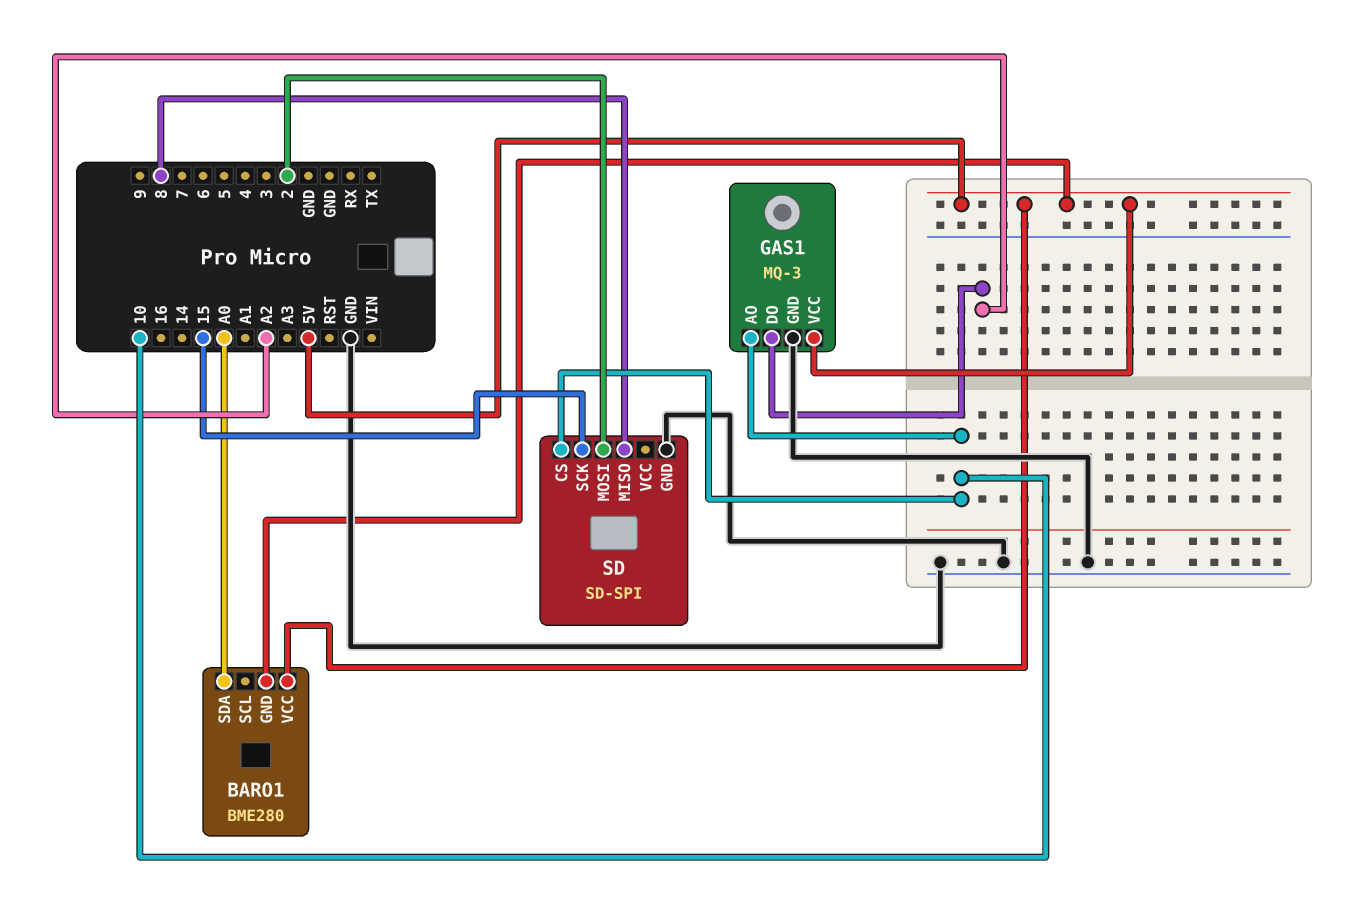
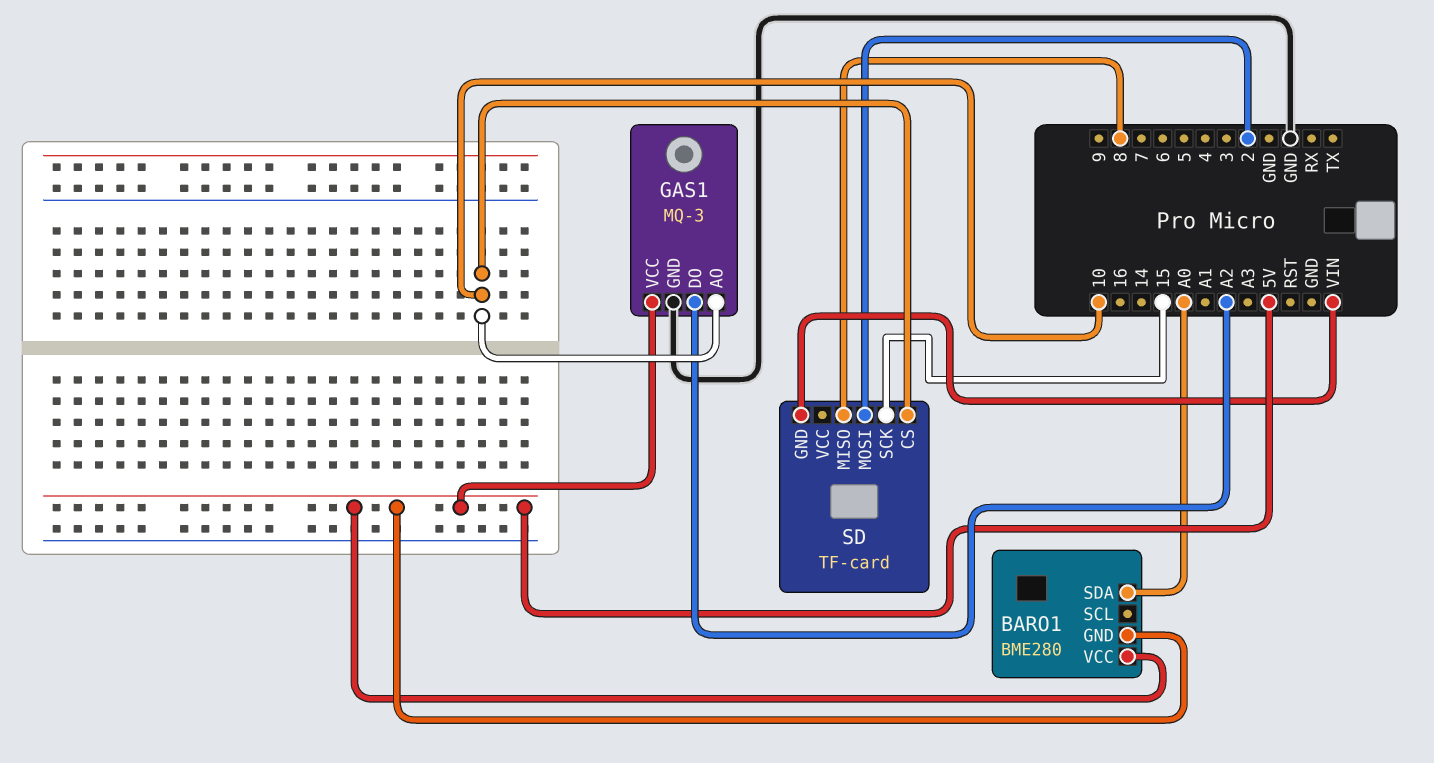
SD: SD-SPI -> TF-card
SD pin GND: GND -> VIN

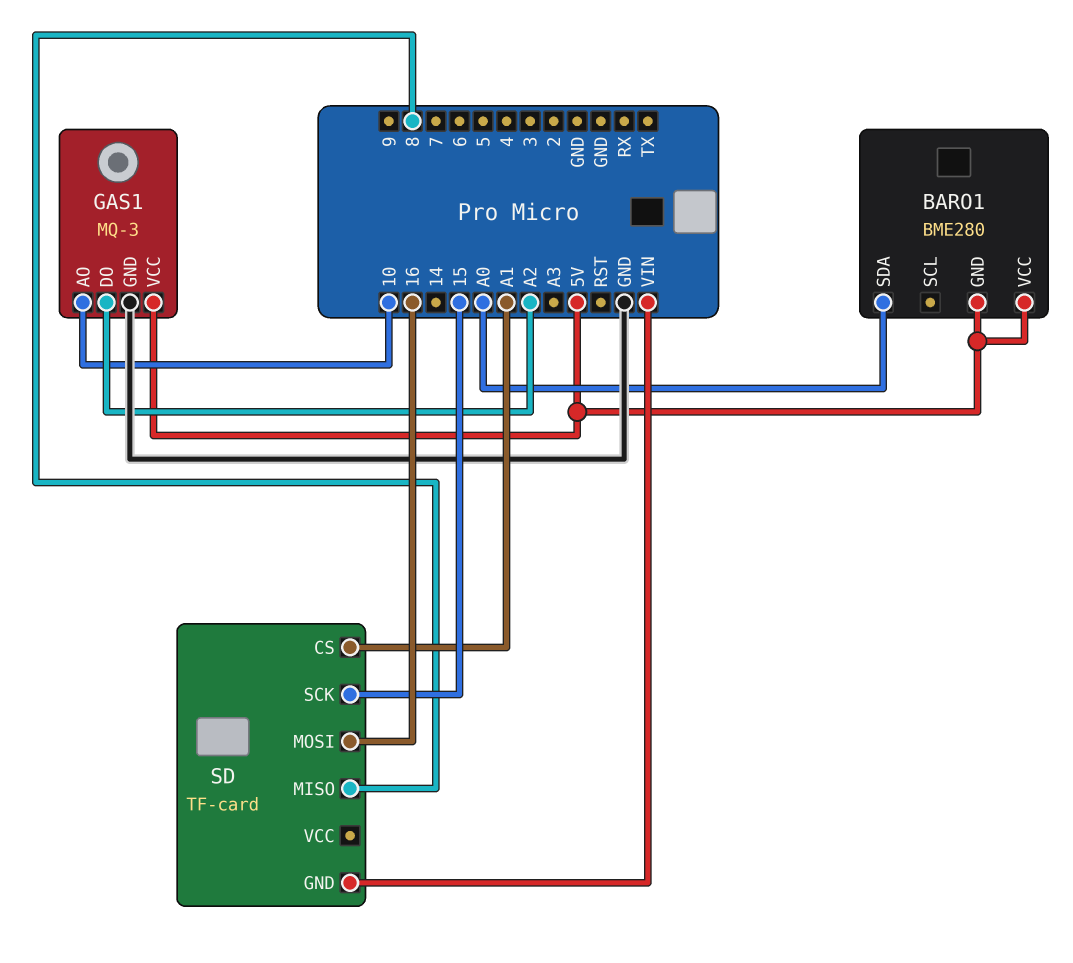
SD pin CS: 10 -> A1
SD pin MOSI: 2 -> 16

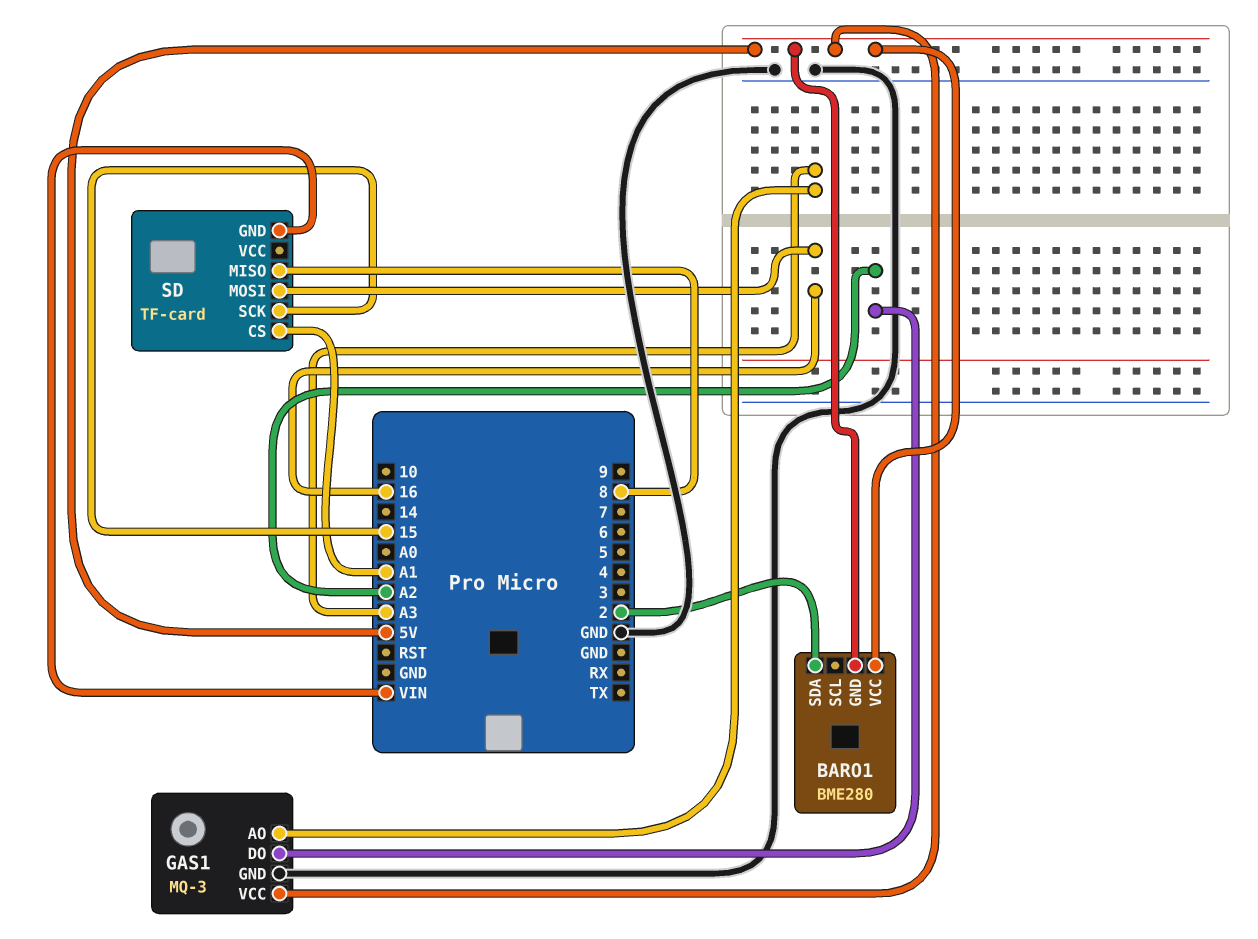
BARO1 pin SDA: A0 -> 2
GAS1 pin AO: 10 -> A3

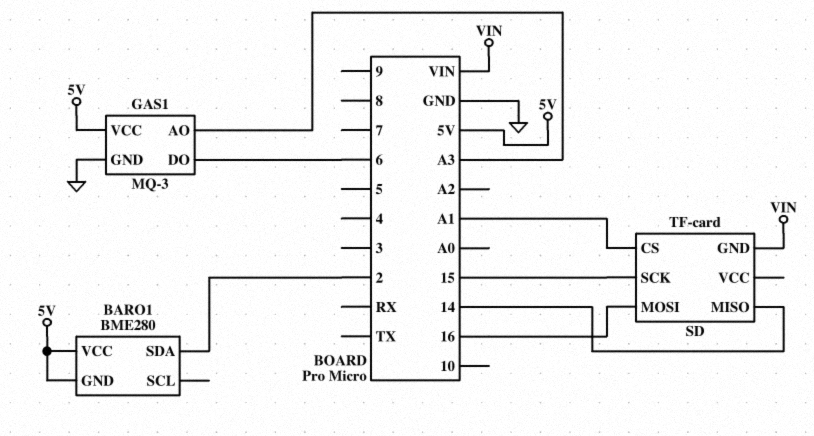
GAS1 pin DO: A2 -> 6
SD pin MISO: 8 -> 14

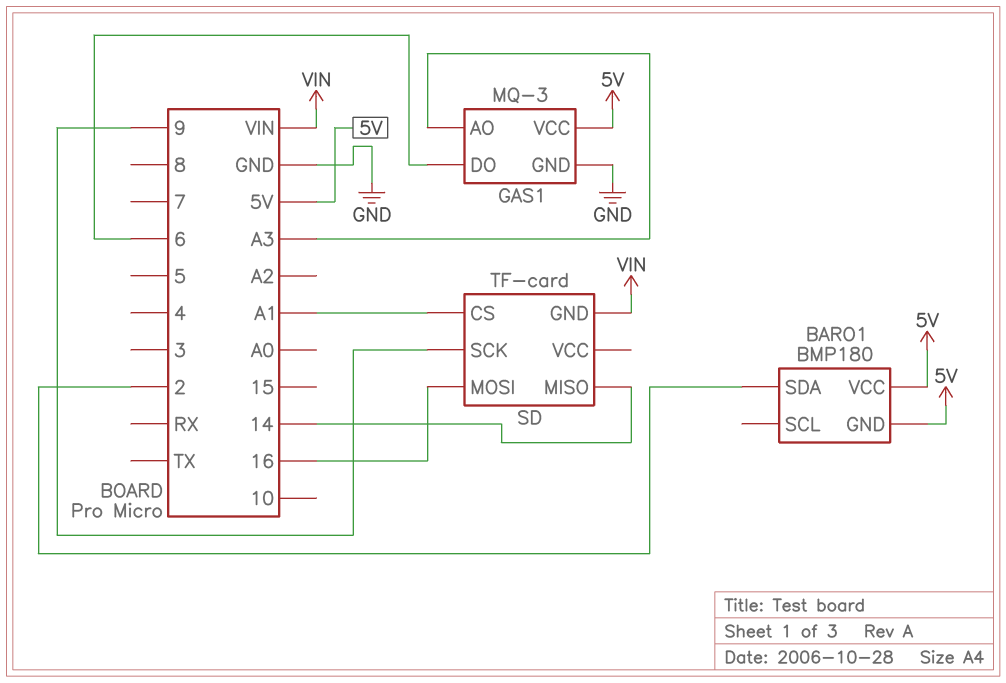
BARO1: BME280 -> BMP180
SD pin SCK: 15 -> 9

